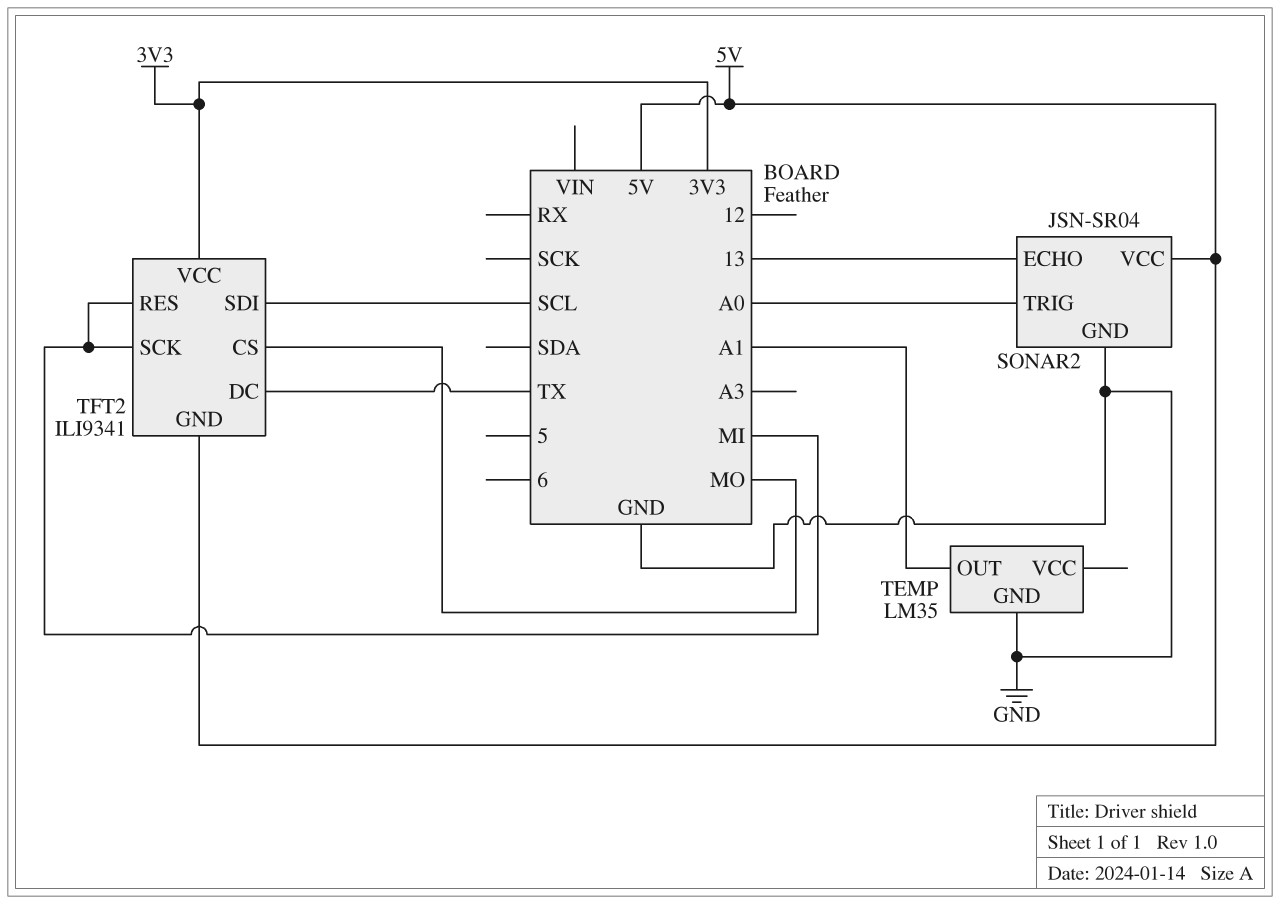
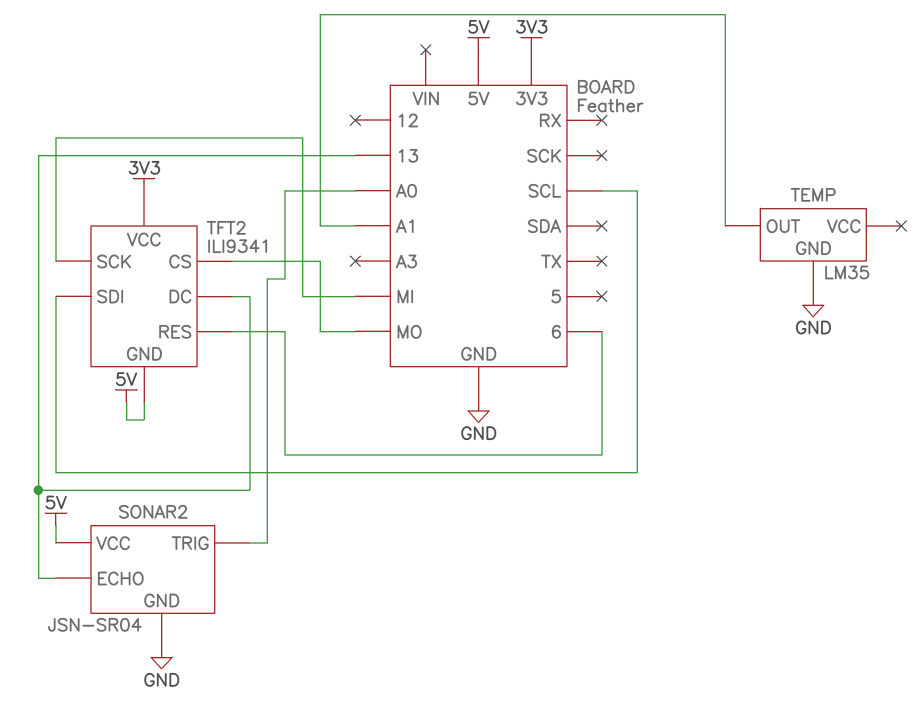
TFT2 pin DC: TX -> 13
TFT2 pin RES: MI -> 6

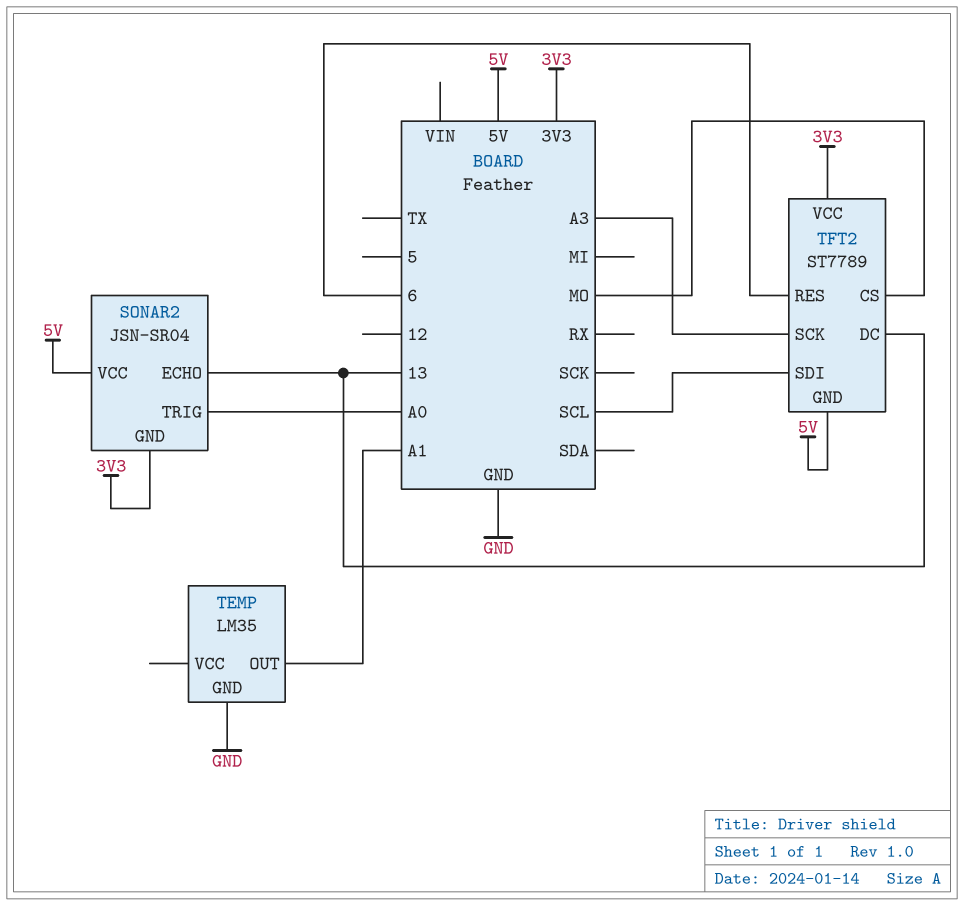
SONAR2 pin GND: GND -> 3V3
TFT2: ILI9341 -> ST7789
TFT2 pin SCK: MI -> A3

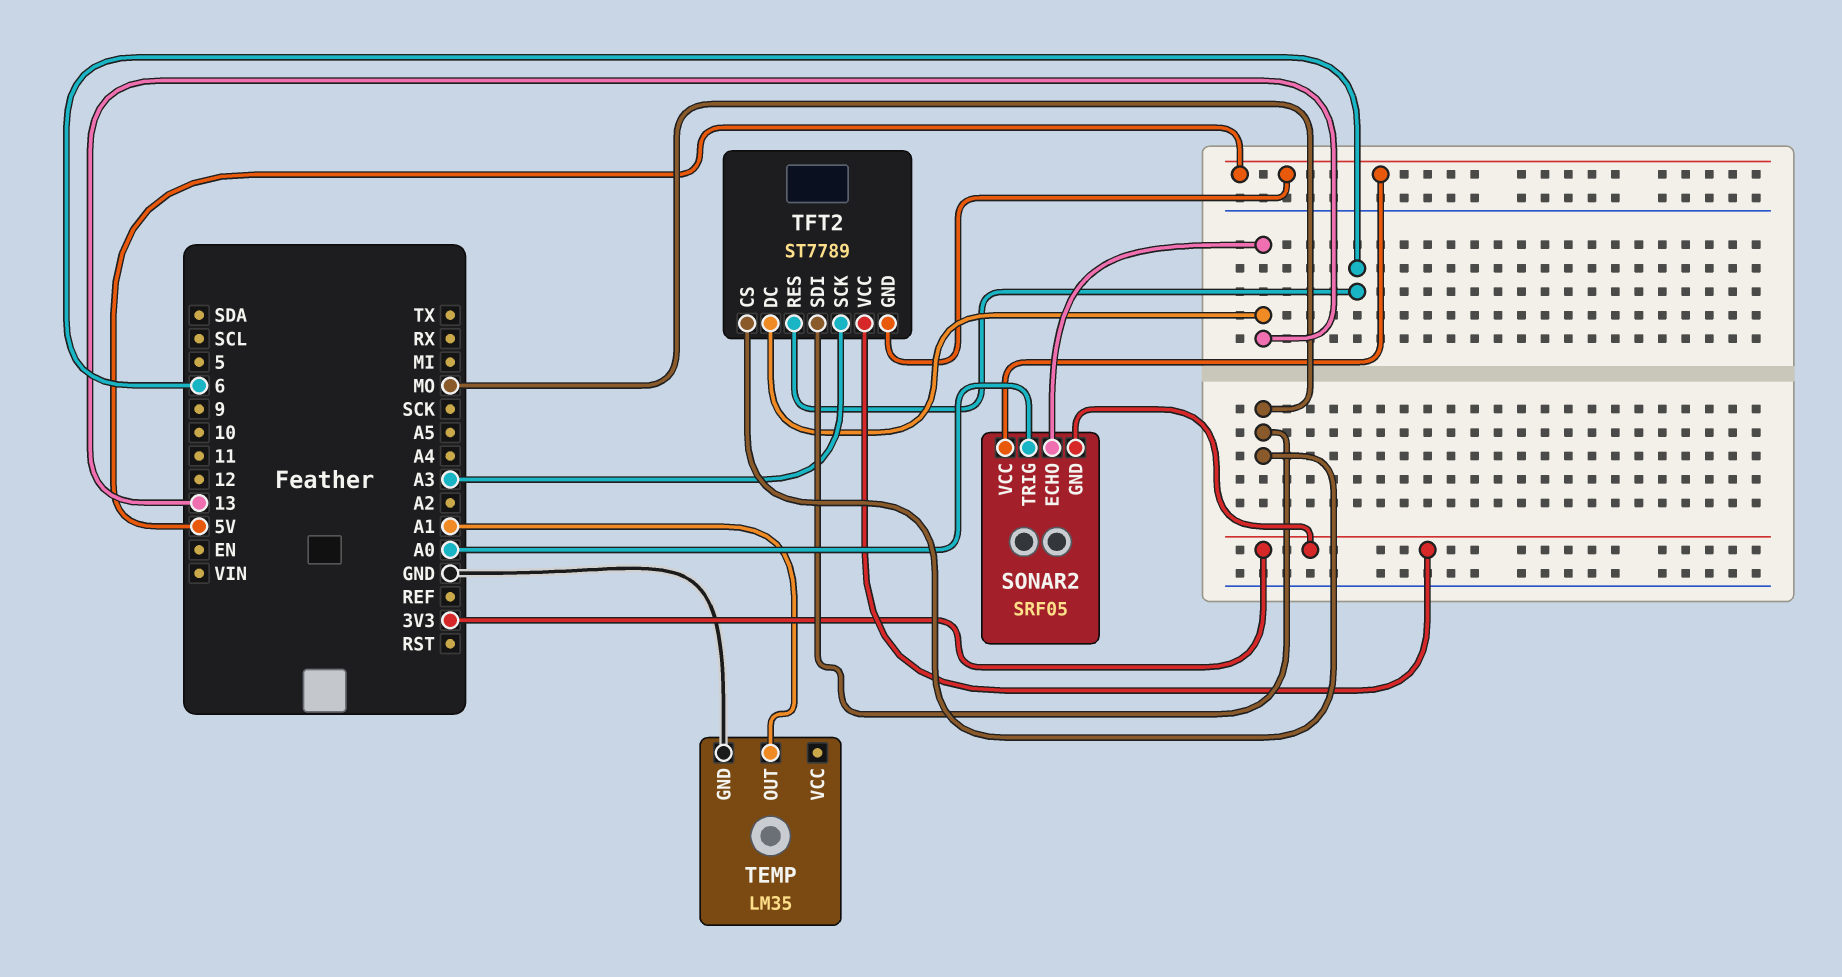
SONAR2: JSN-SR04 -> SRF05
TFT2 pin SDI: SCL -> MO

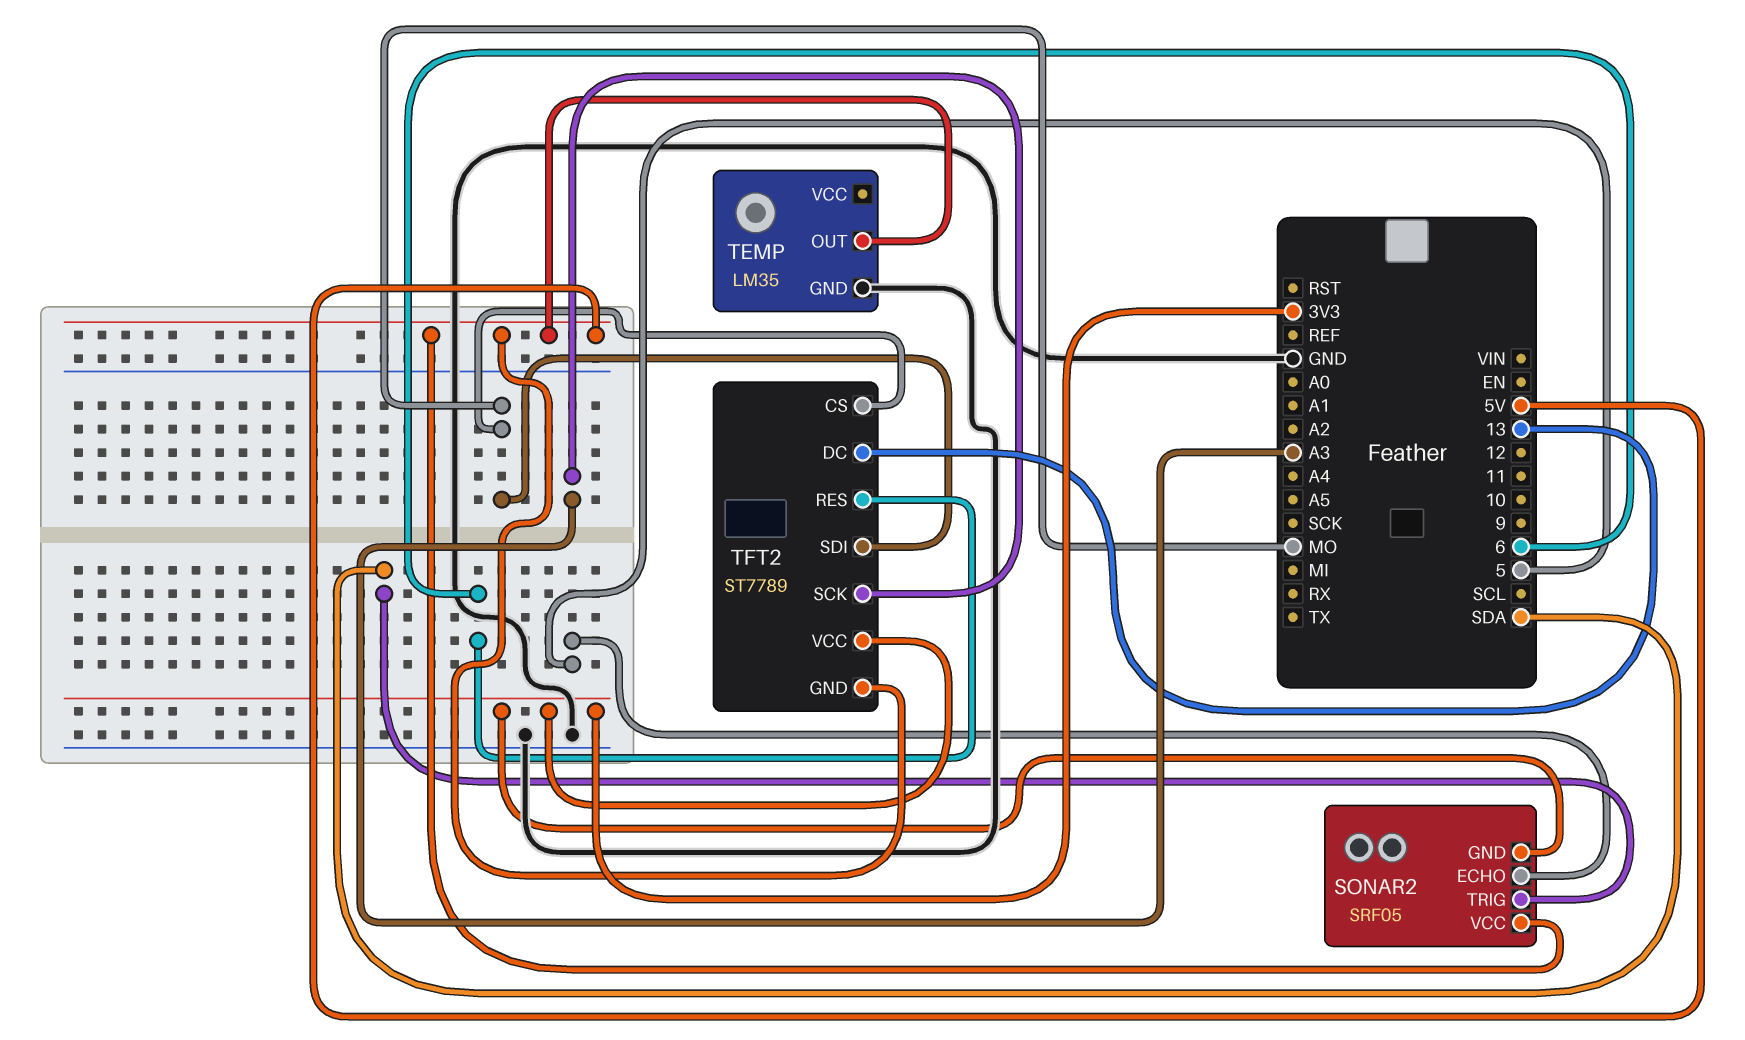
SONAR2 pin ECHO: 13 -> 5
SONAR2 pin TRIG: A0 -> SDA
TEMP pin OUT: A1 -> 5V

